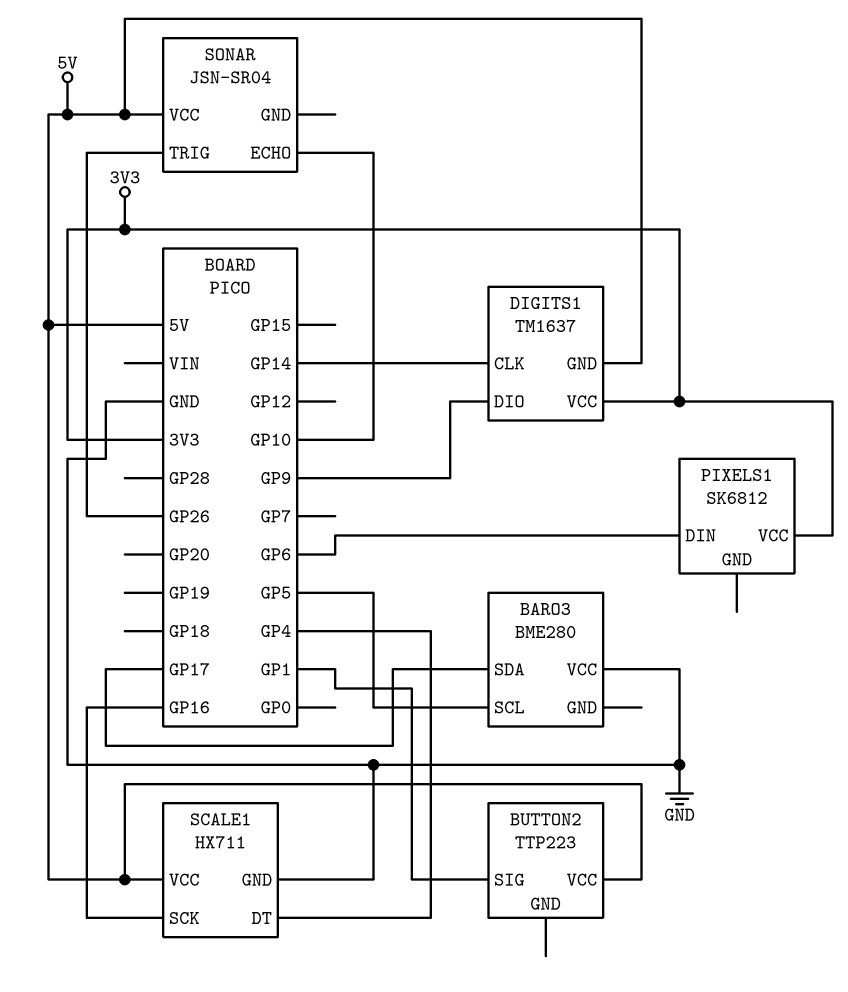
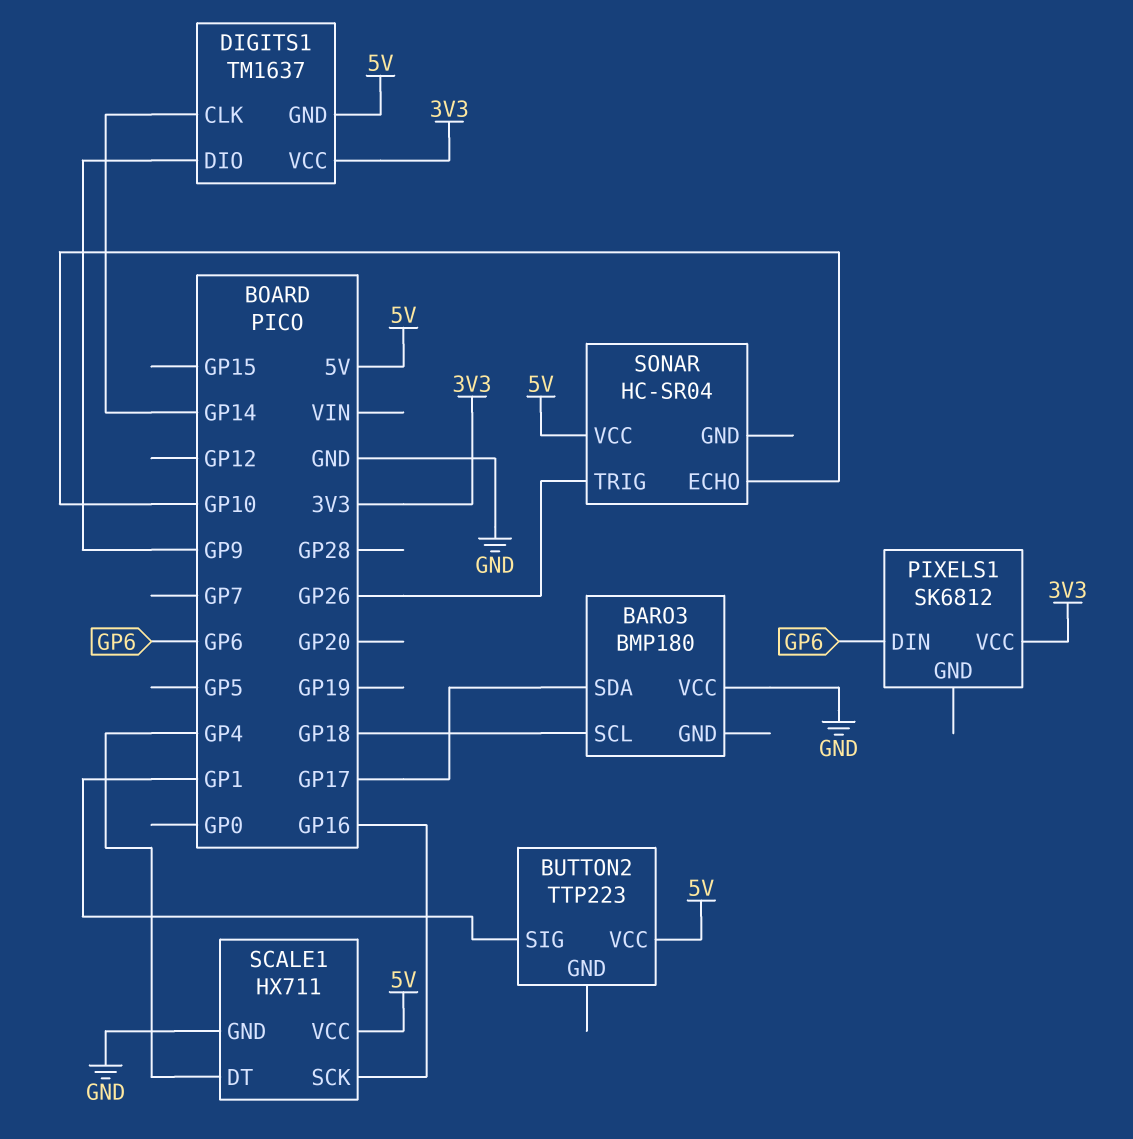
BARO3: BME280 -> BMP180
BARO3 pin SCL: GP5 -> GP18
SONAR: JSN-SR04 -> HC-SR04

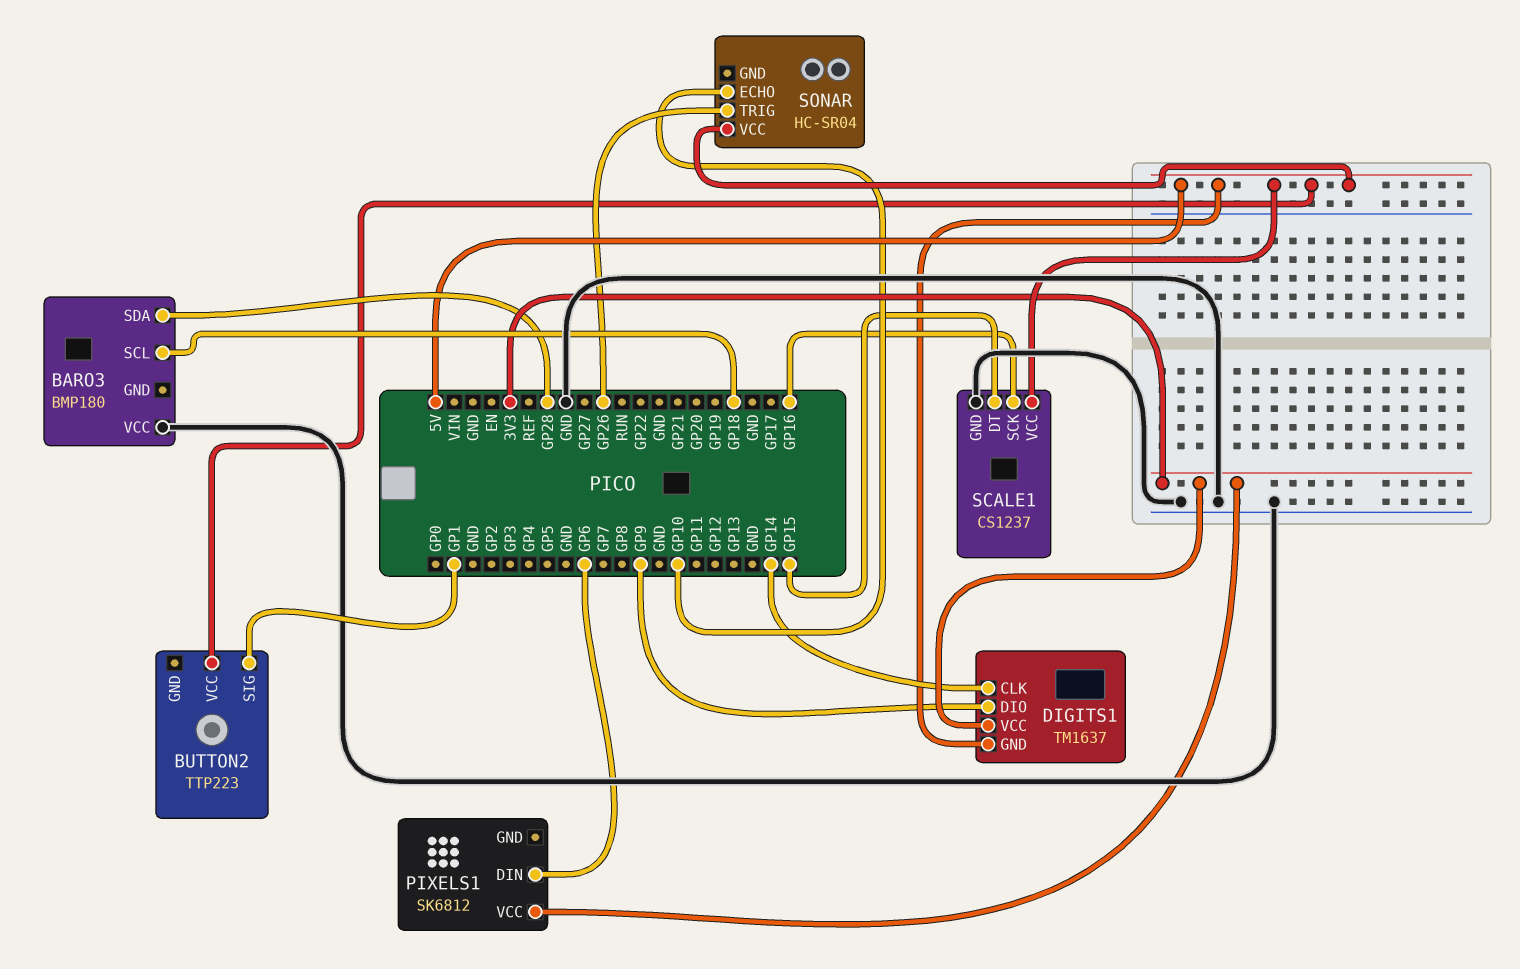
BARO3 pin SDA: GP17 -> GP28
SCALE1: HX711 -> CS1237
SCALE1 pin DT: GP4 -> GP15

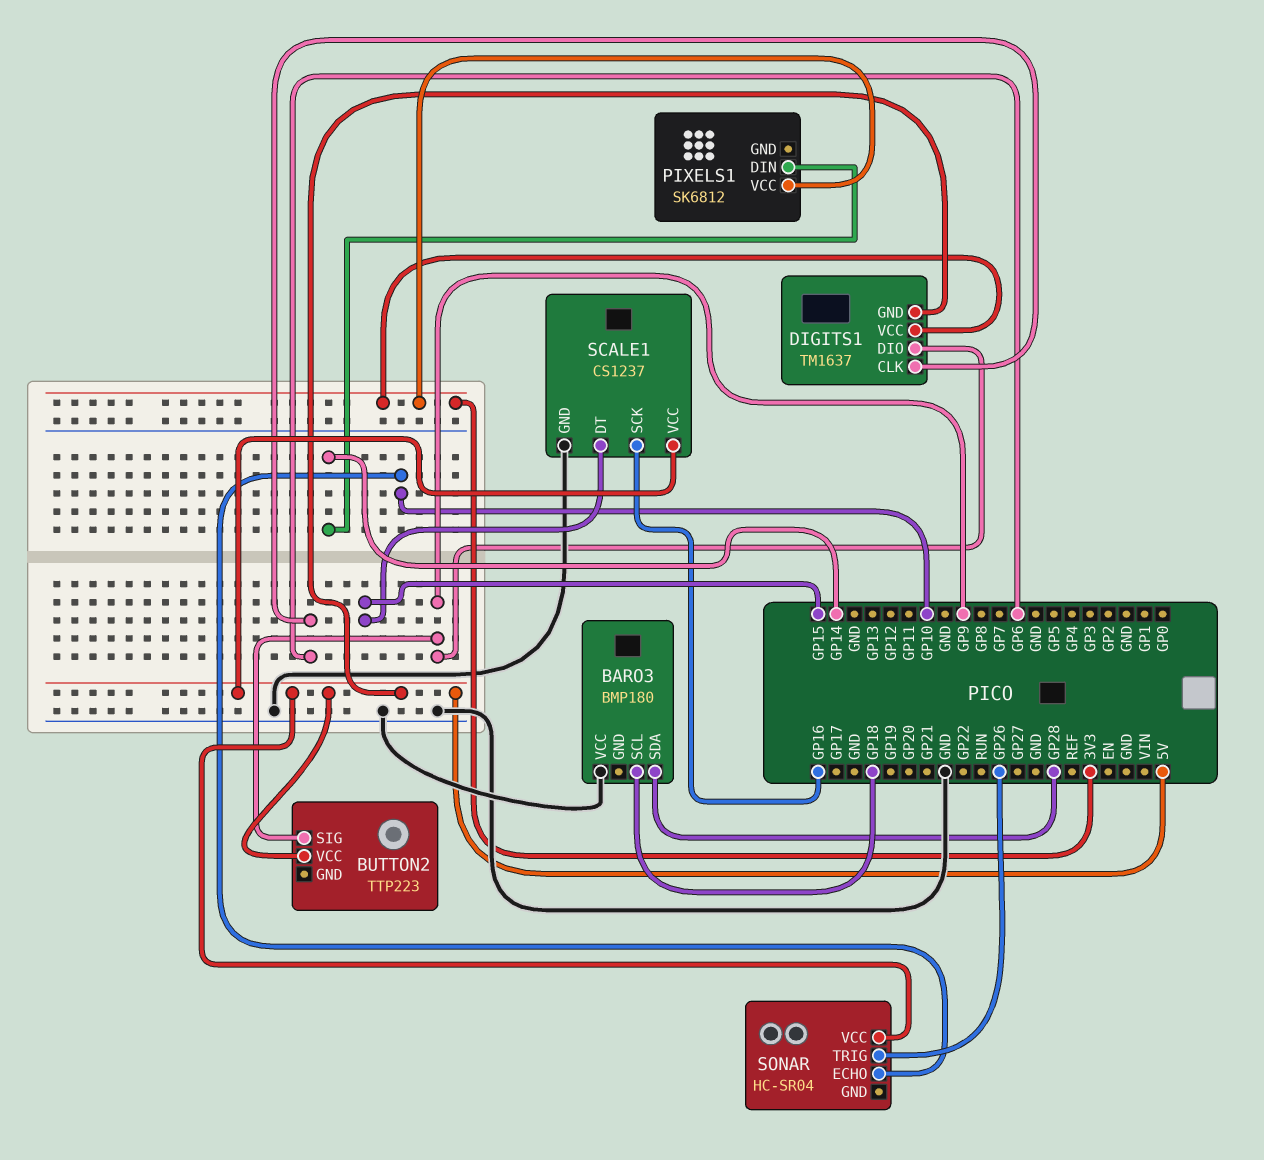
BUTTON2 pin SIG: GP1 -> GP9
DIGITS1 pin CLK: GP14 -> GP6
PIXELS1 pin DIN: GP6 -> GP14

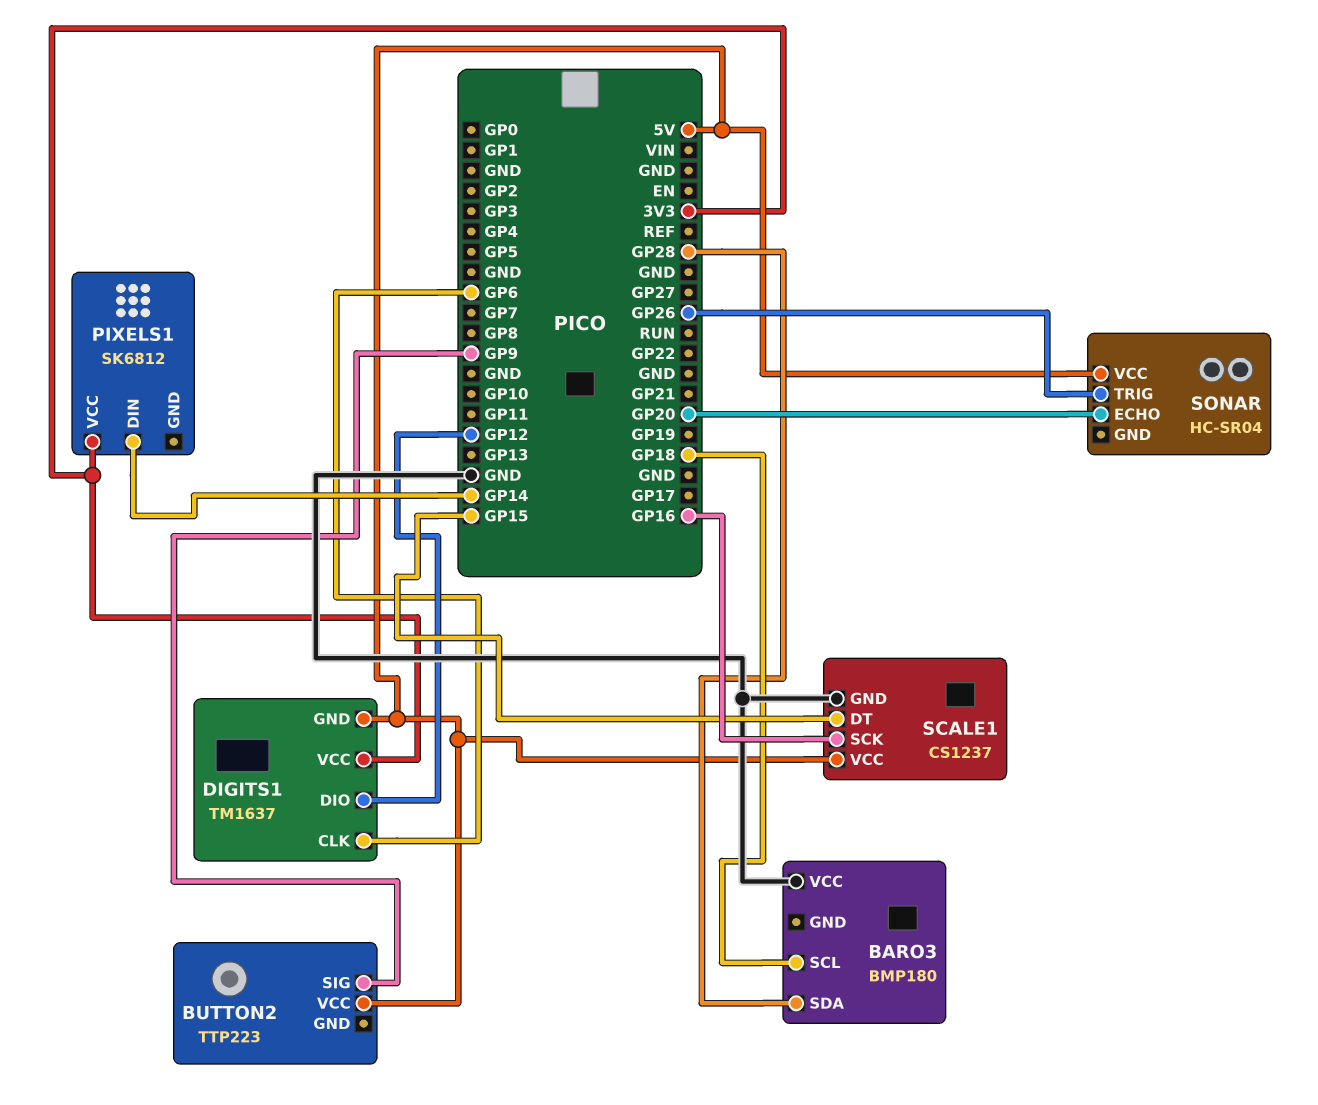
DIGITS1 pin DIO: GP9 -> GP12
SONAR pin ECHO: GP10 -> GP20

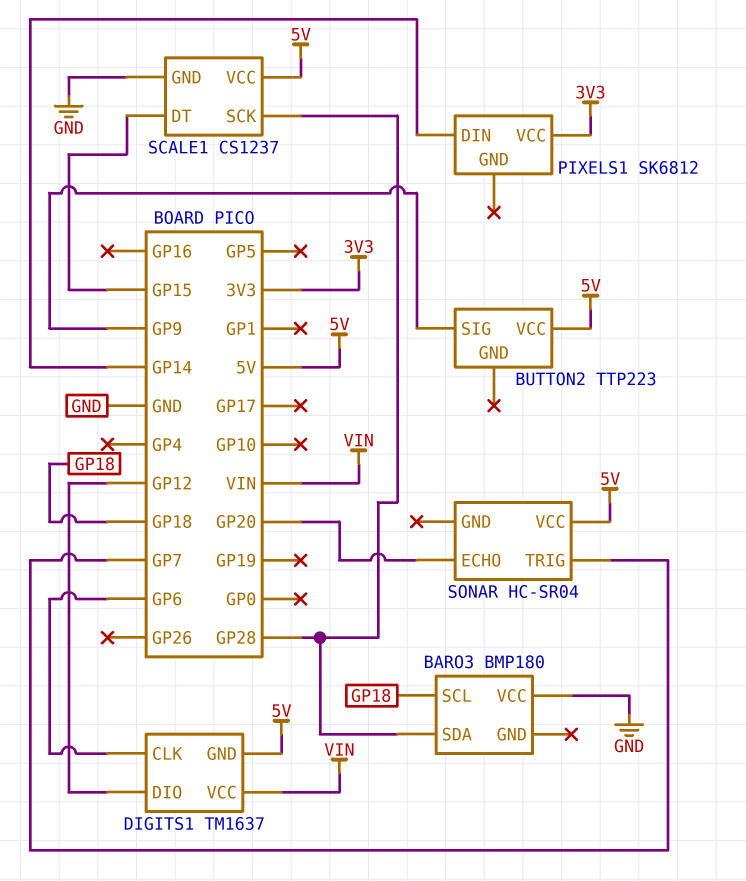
DIGITS1 pin VCC: 3V3 -> VIN
SCALE1 pin SCK: GP16 -> GP28
SONAR pin TRIG: GP26 -> GP7

